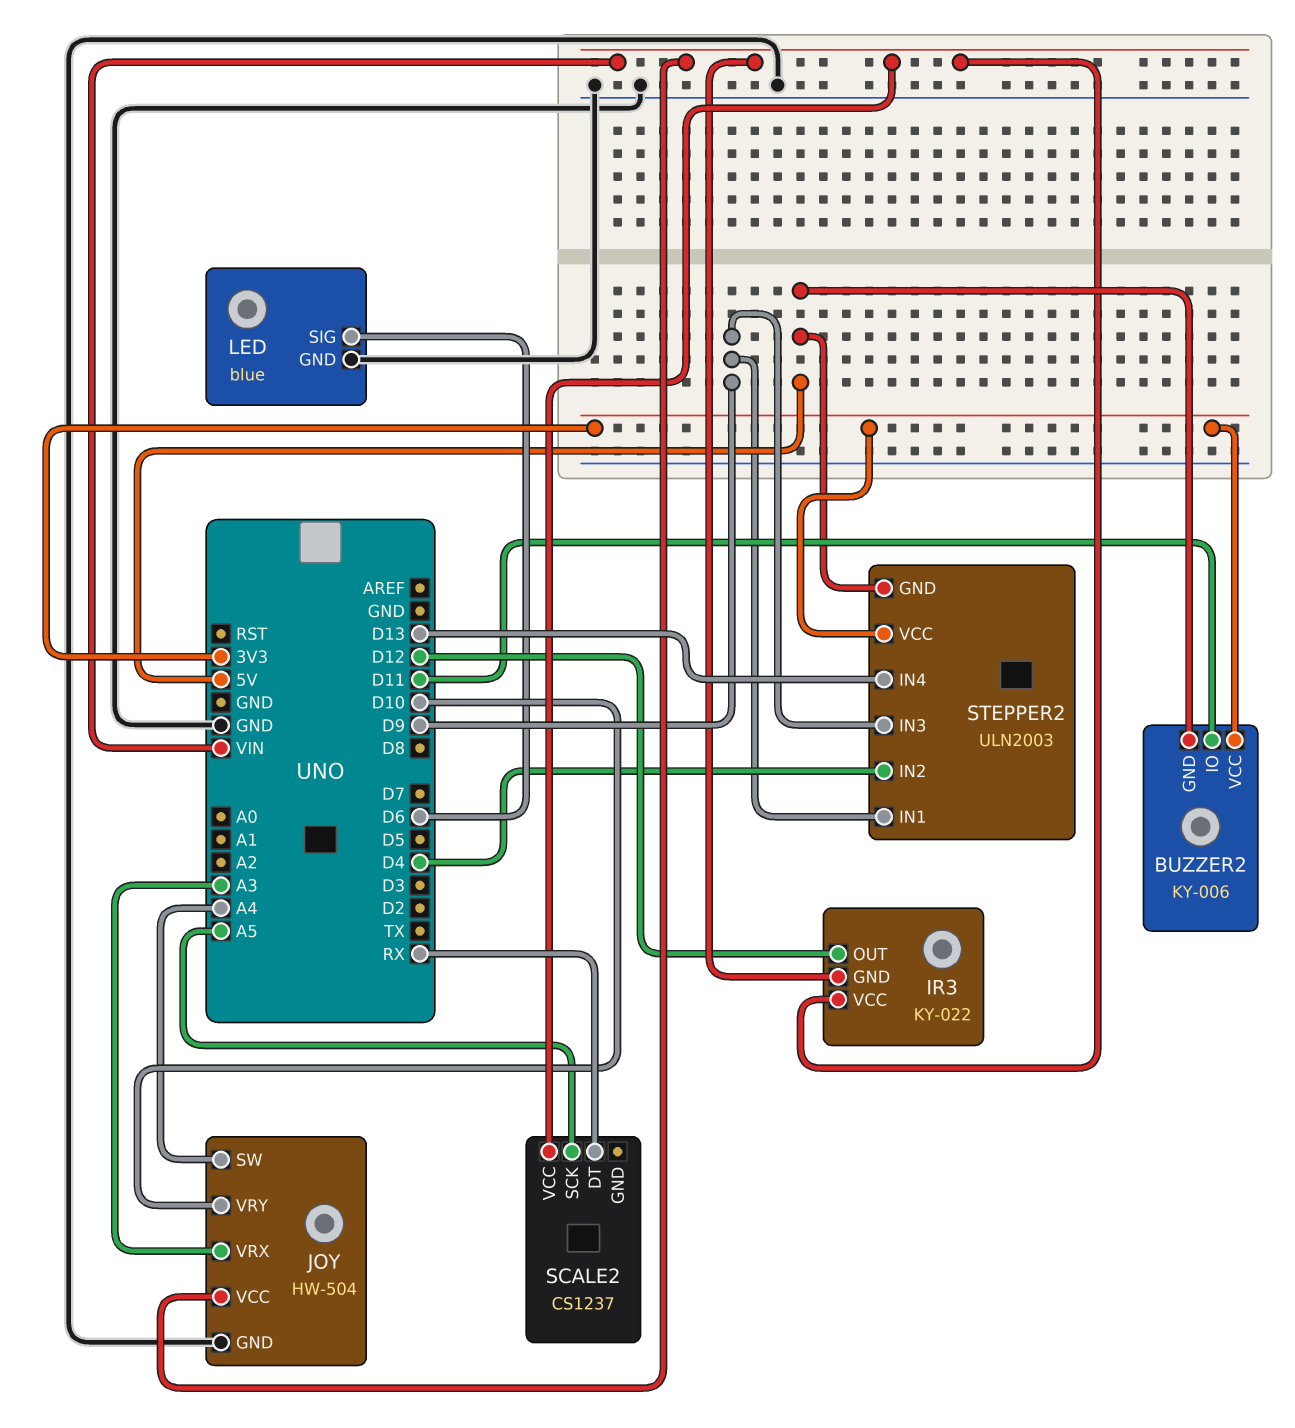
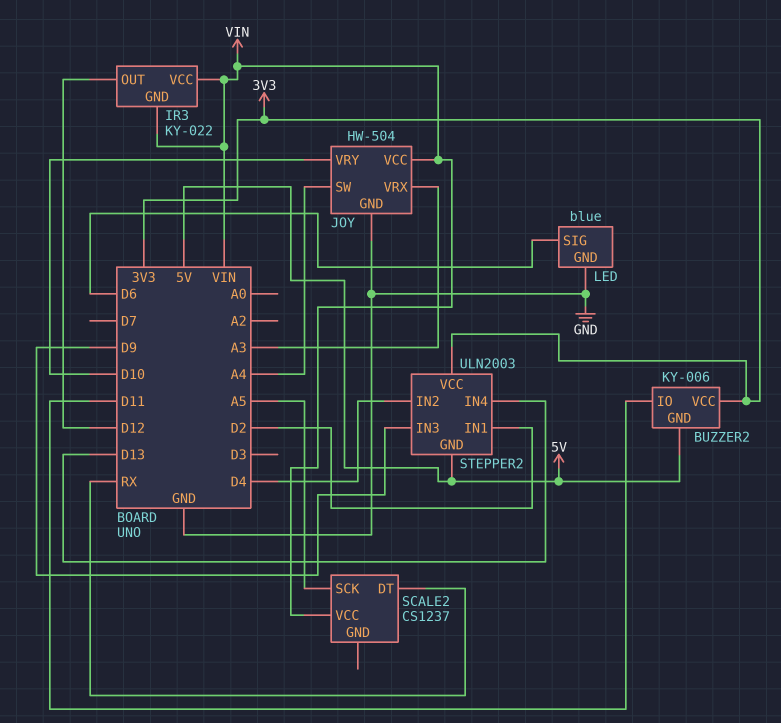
STEPPER2 pin IN1: D9 -> D2

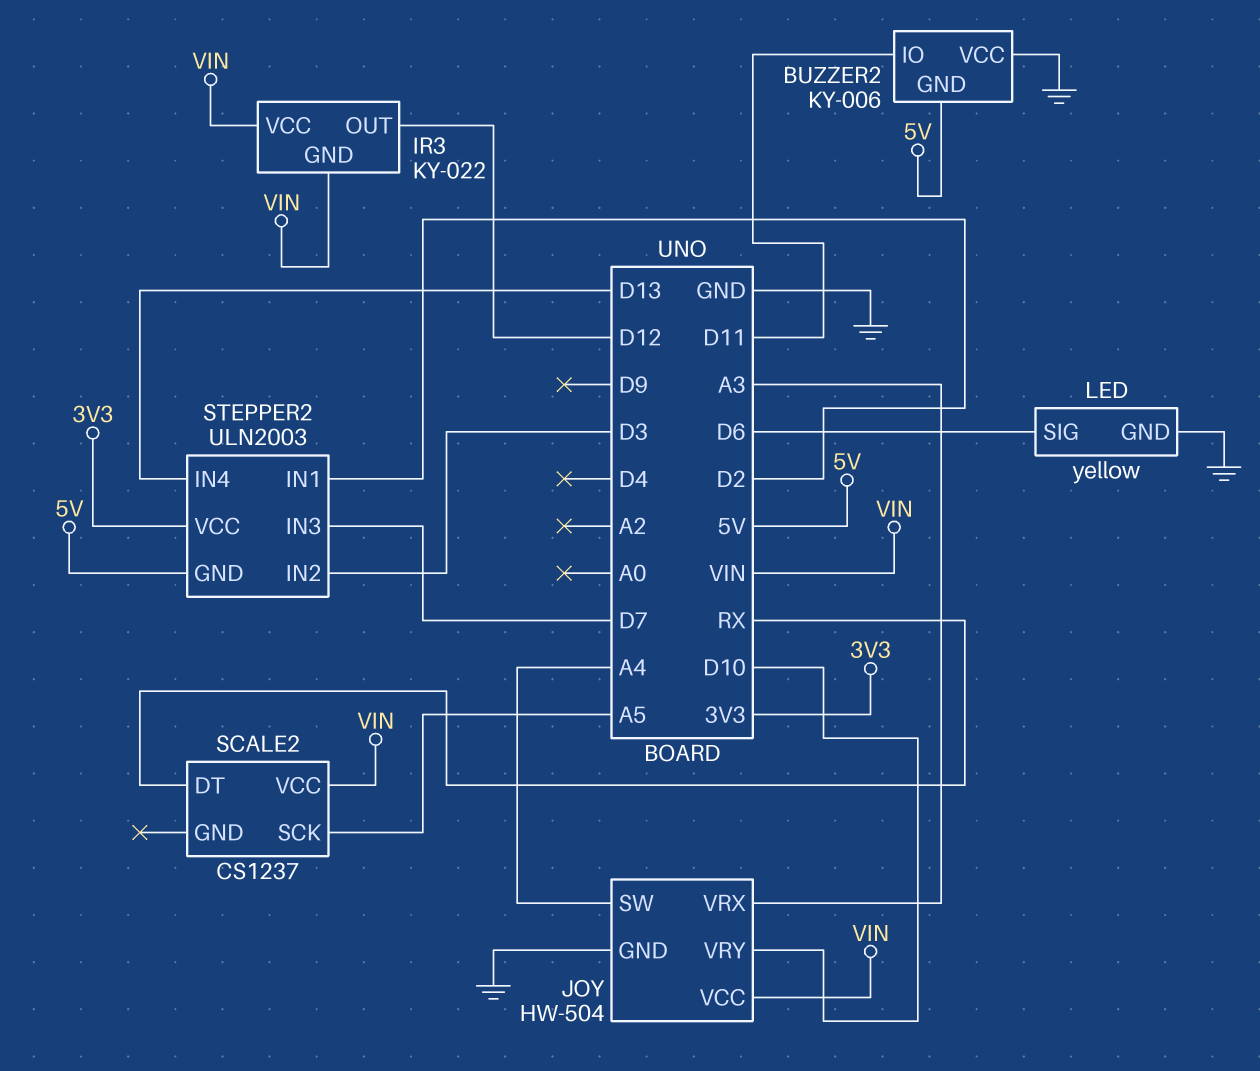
BUZZER2 pin VCC: 3V3 -> GND
LED: blue -> yellow
STEPPER2 pin IN2: D4 -> D3
STEPPER2 pin IN3: D9 -> D7

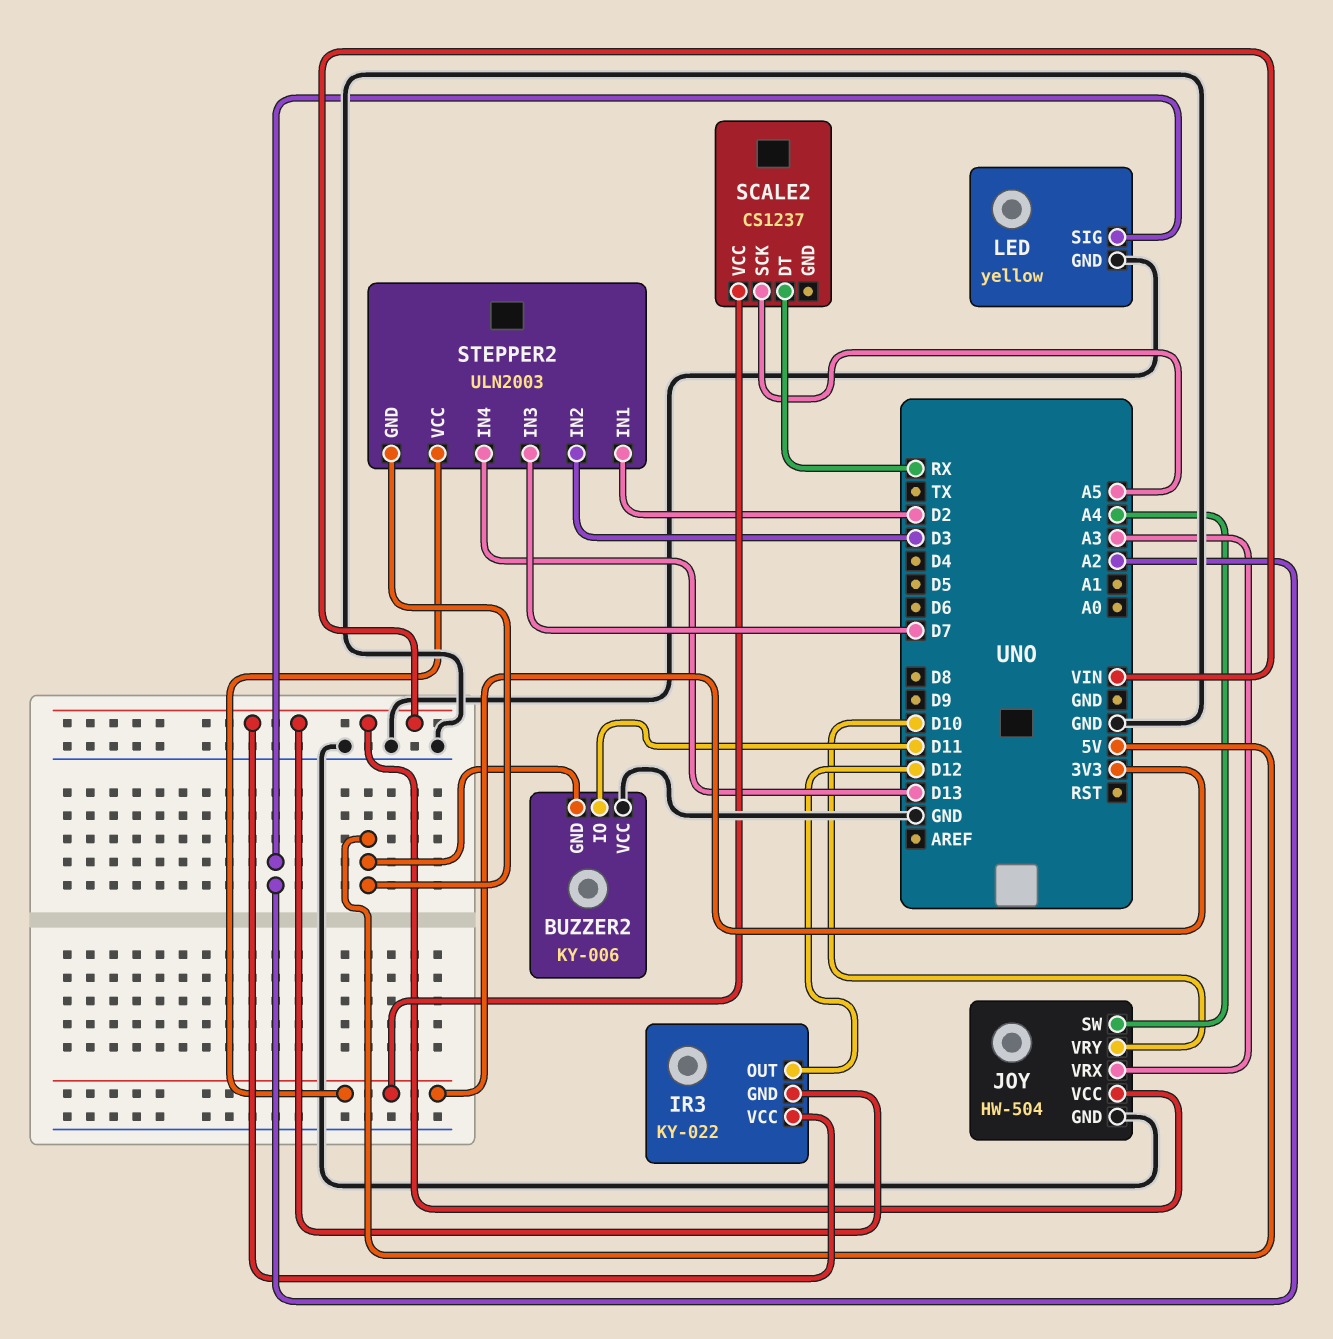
LED pin SIG: D6 -> A2
SCALE2 pin VCC: VIN -> 3V3

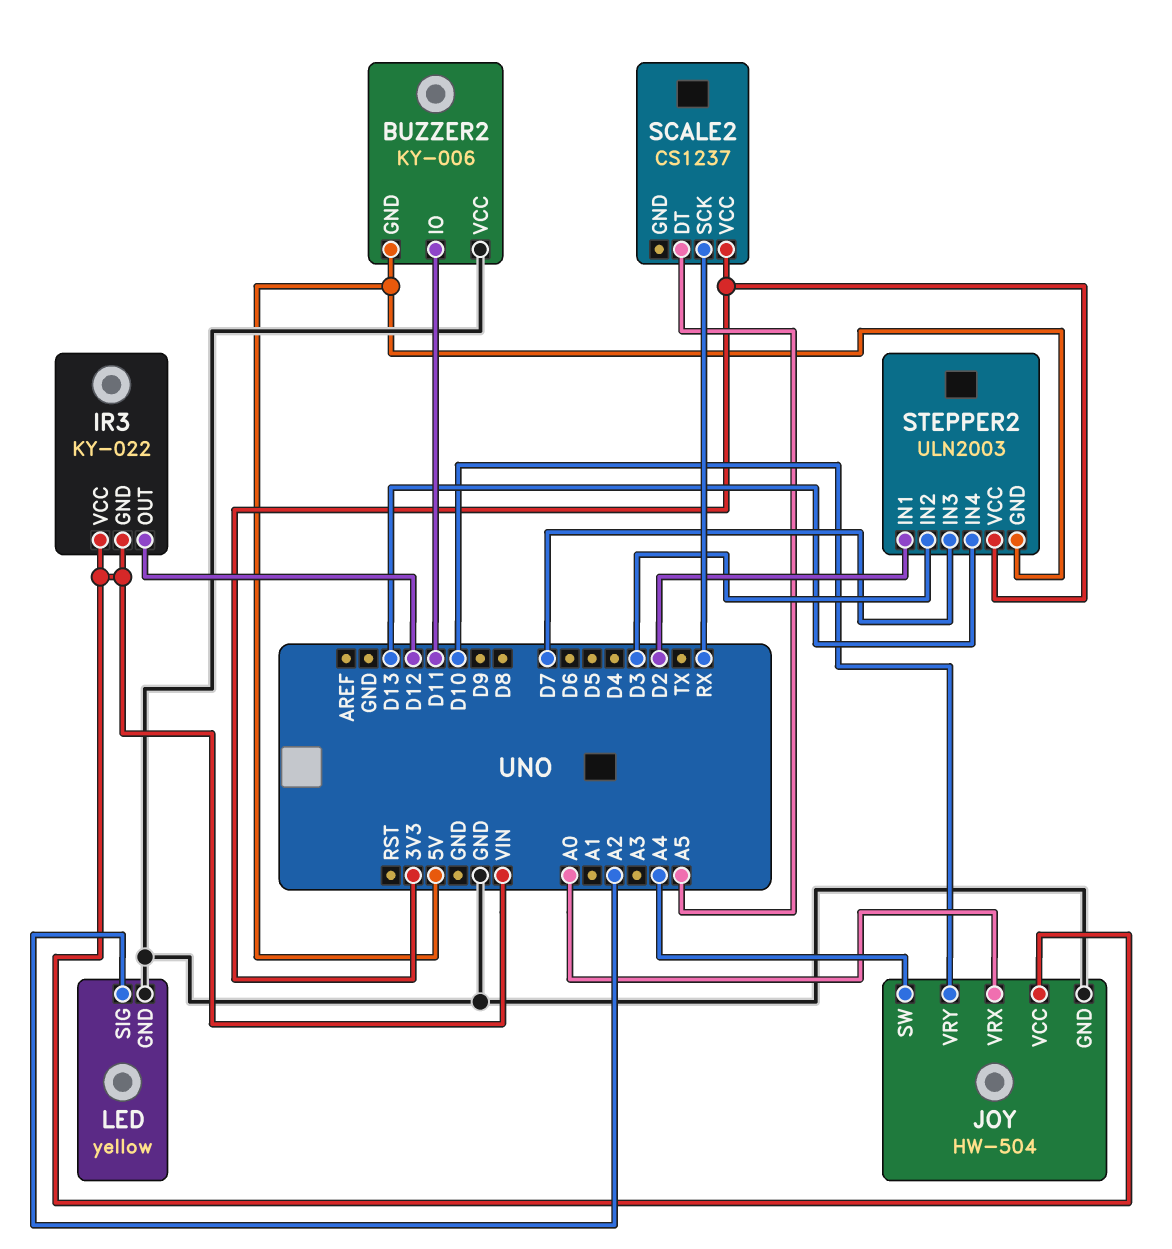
JOY pin VRX: A3 -> A0
SCALE2 pin DT: RX -> A5
SCALE2 pin SCK: A5 -> RX

